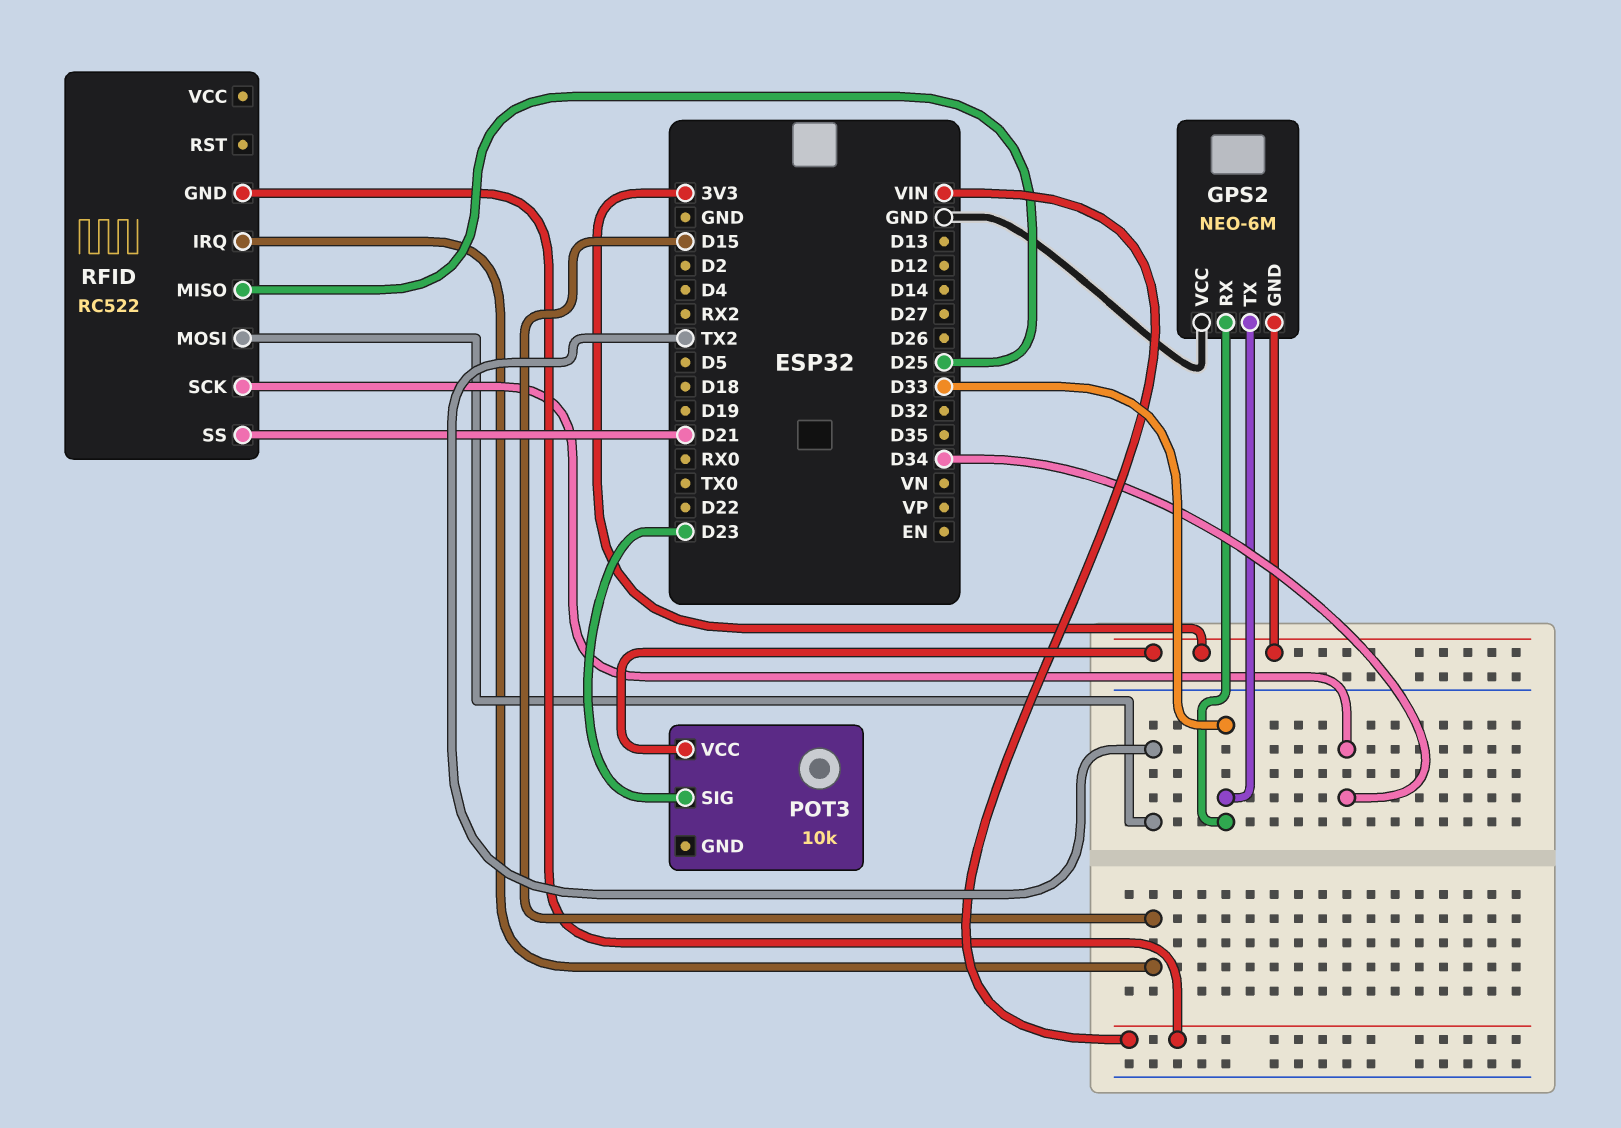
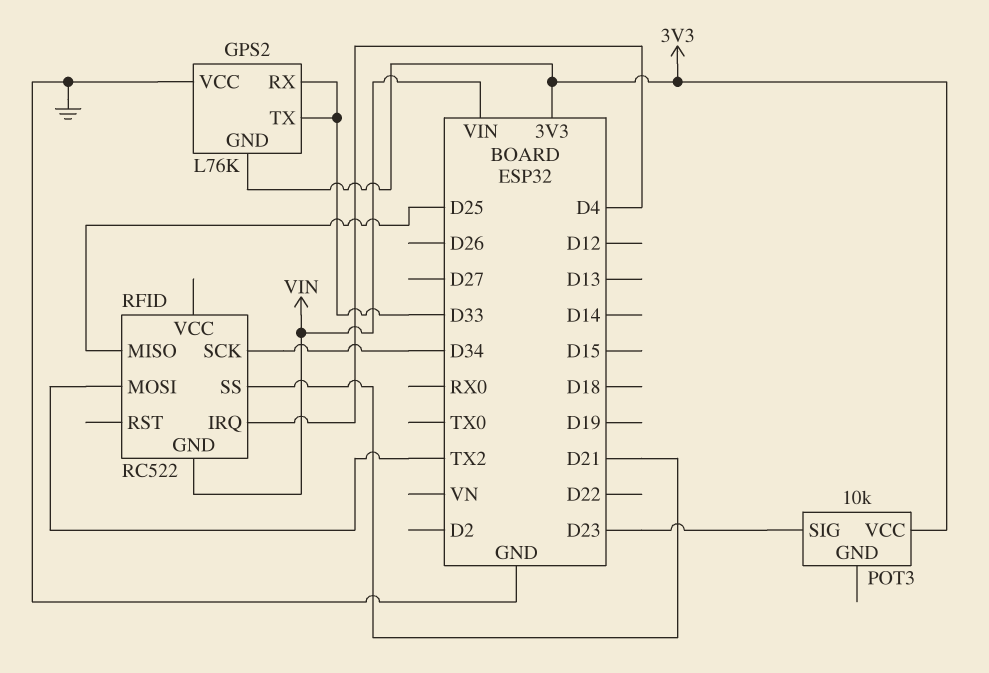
GPS2: NEO-6M -> L76K
RFID pin IRQ: D15 -> D4

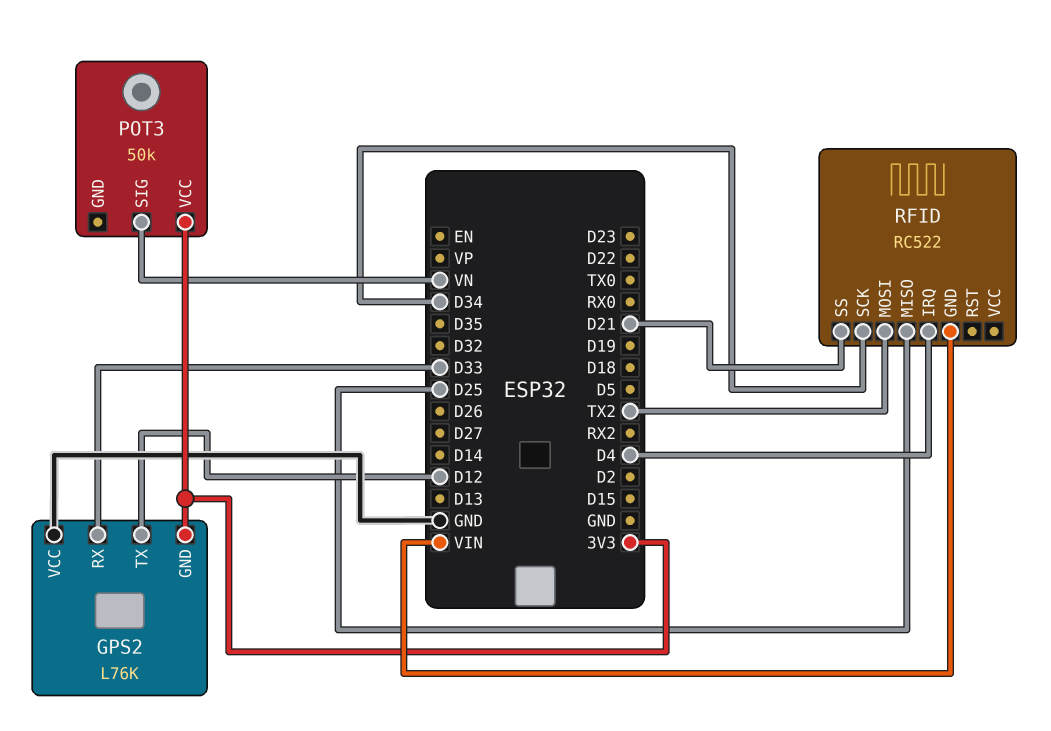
GPS2 pin TX: D33 -> D12
POT3: 10k -> 50k
POT3 pin SIG: D23 -> VN

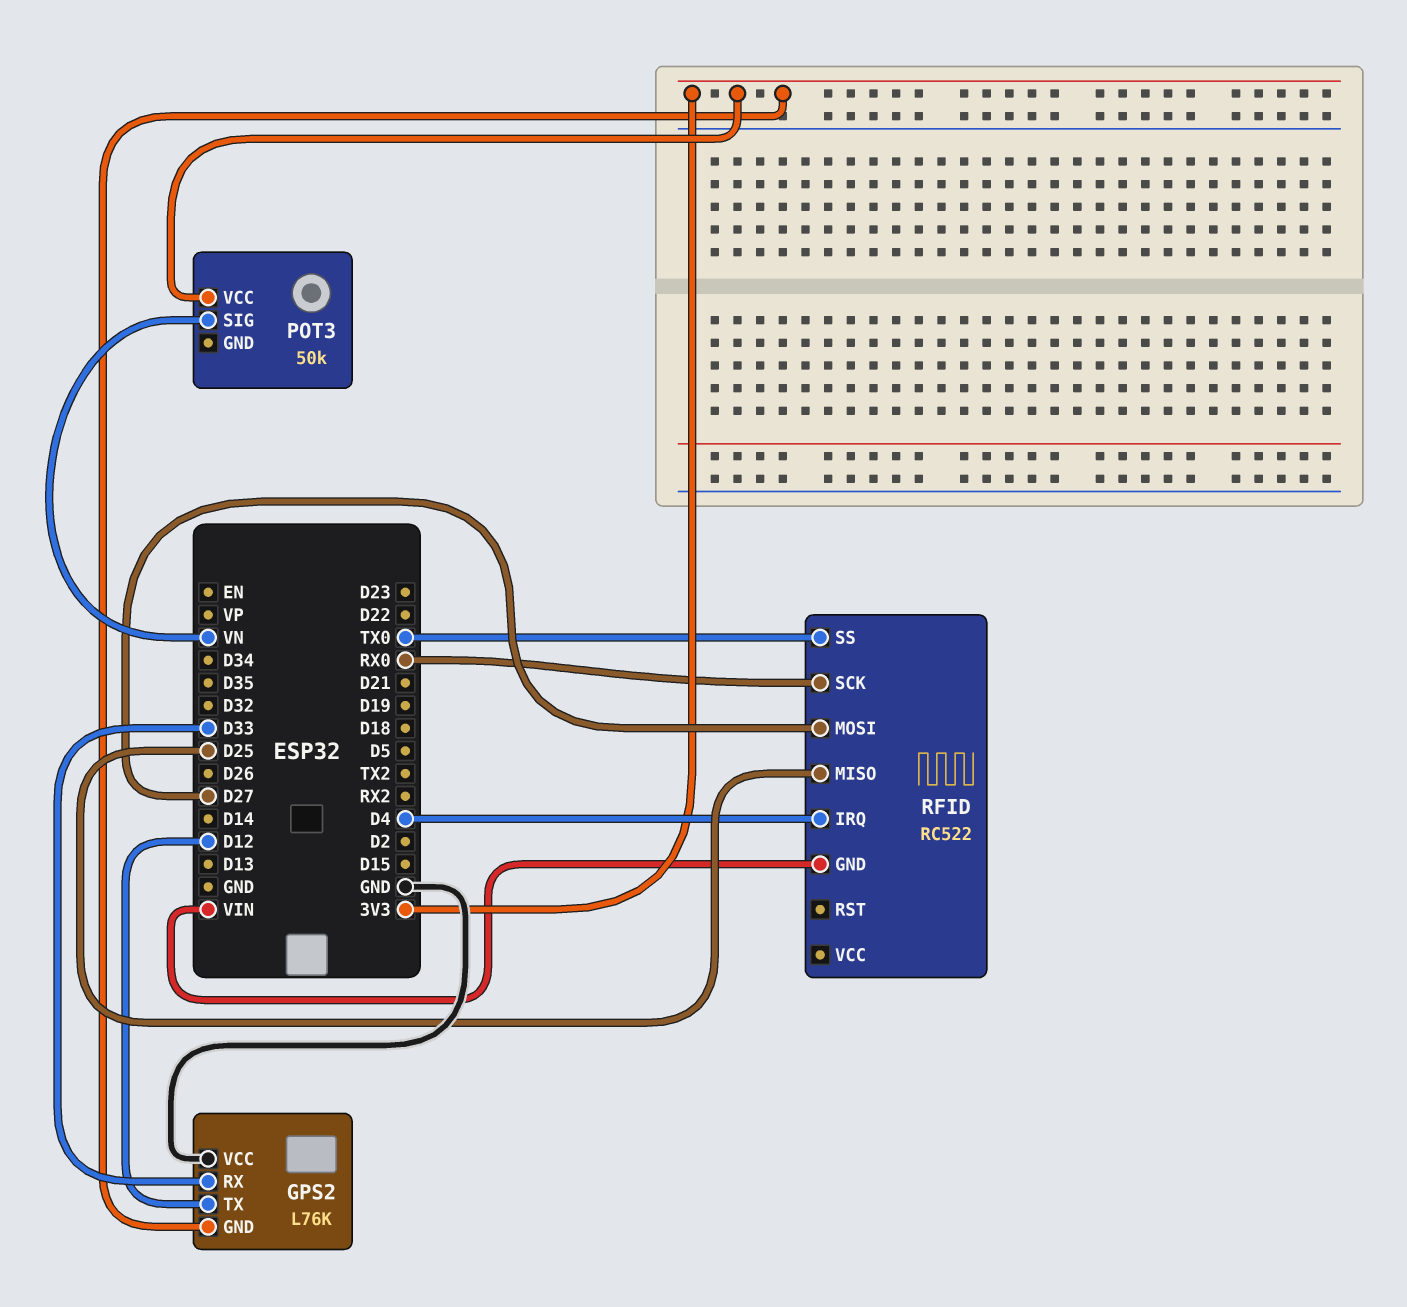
RFID pin MOSI: TX2 -> D27
RFID pin SCK: D34 -> RX0
RFID pin SS: D21 -> TX0

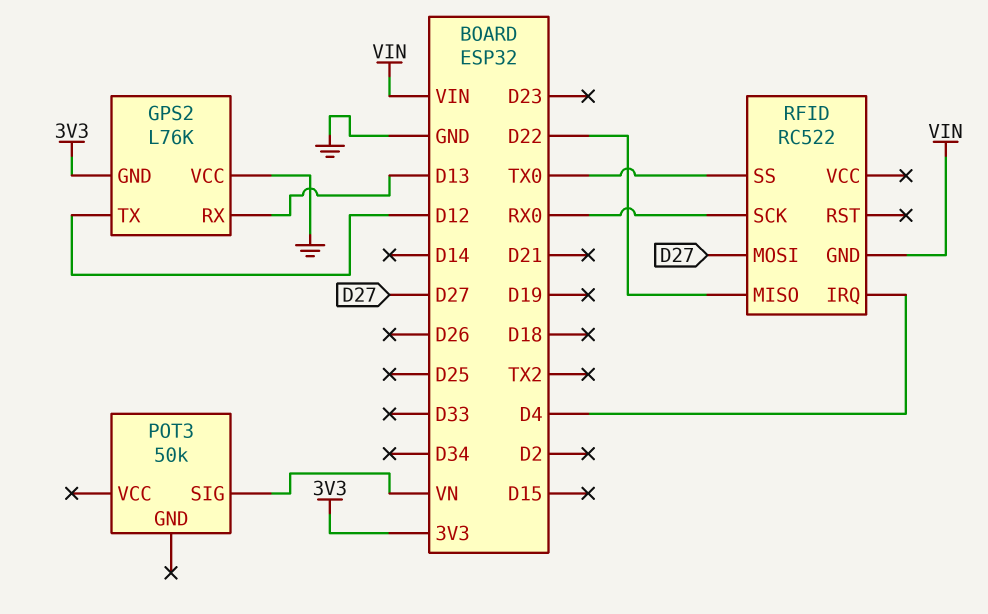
GPS2 pin RX: D33 -> D13
POT3 pin VCC: 3V3 -> none
RFID pin MISO: D25 -> D22

